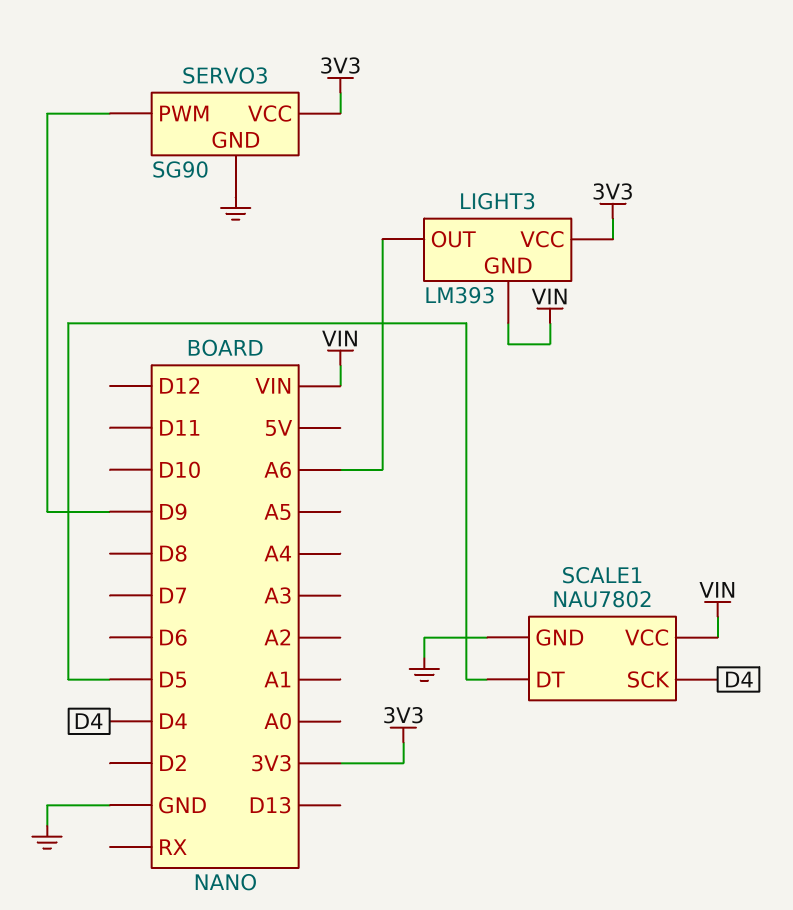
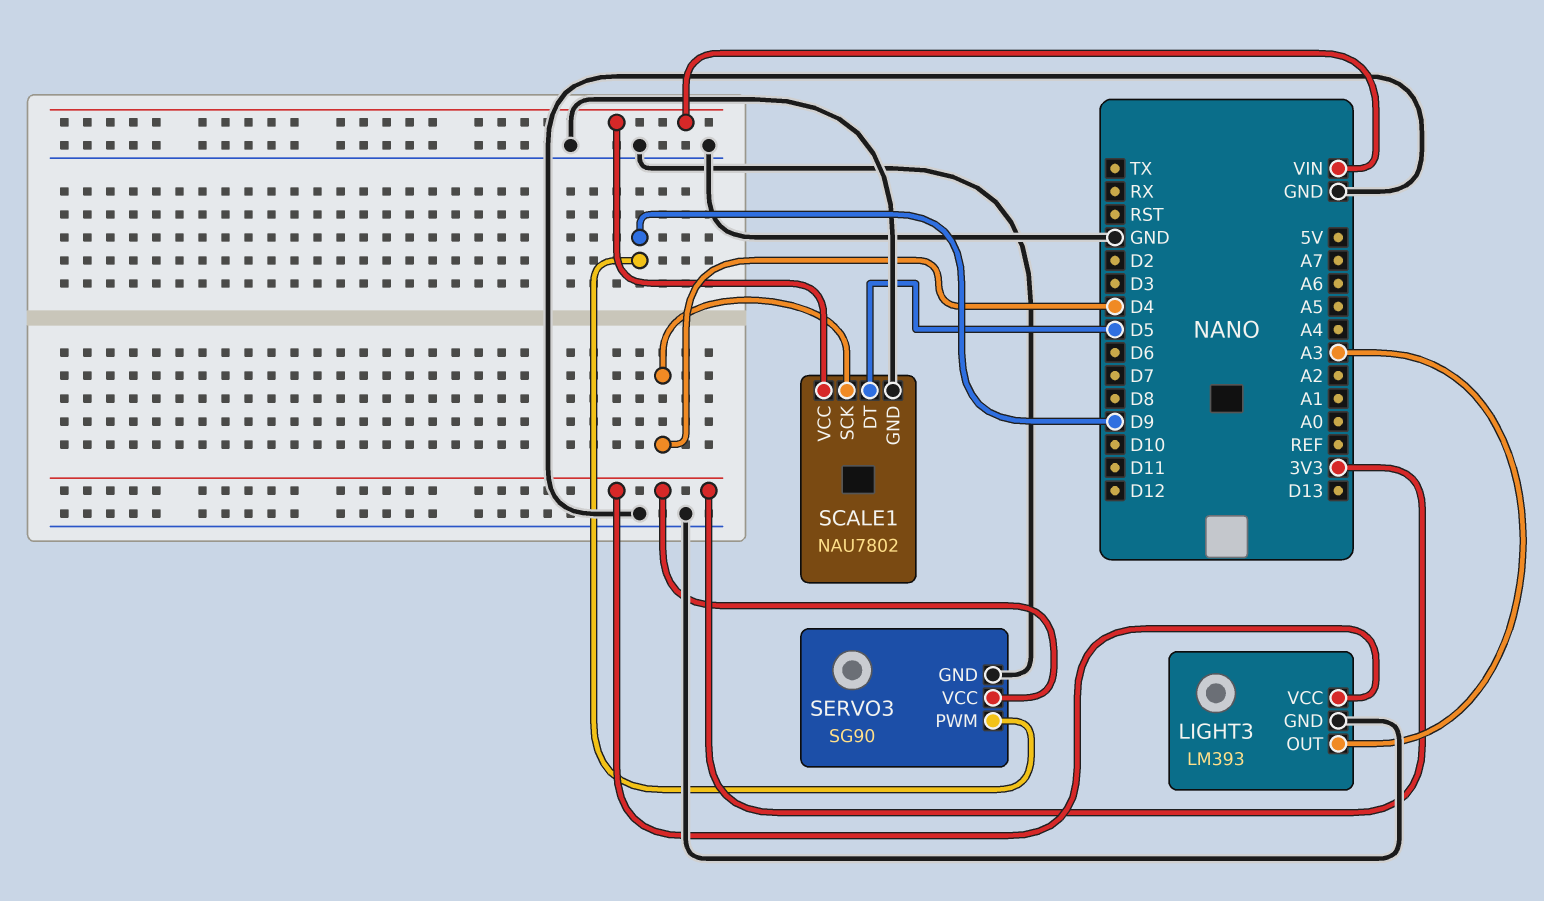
LIGHT3 pin GND: VIN -> GND
LIGHT3 pin OUT: A6 -> A3

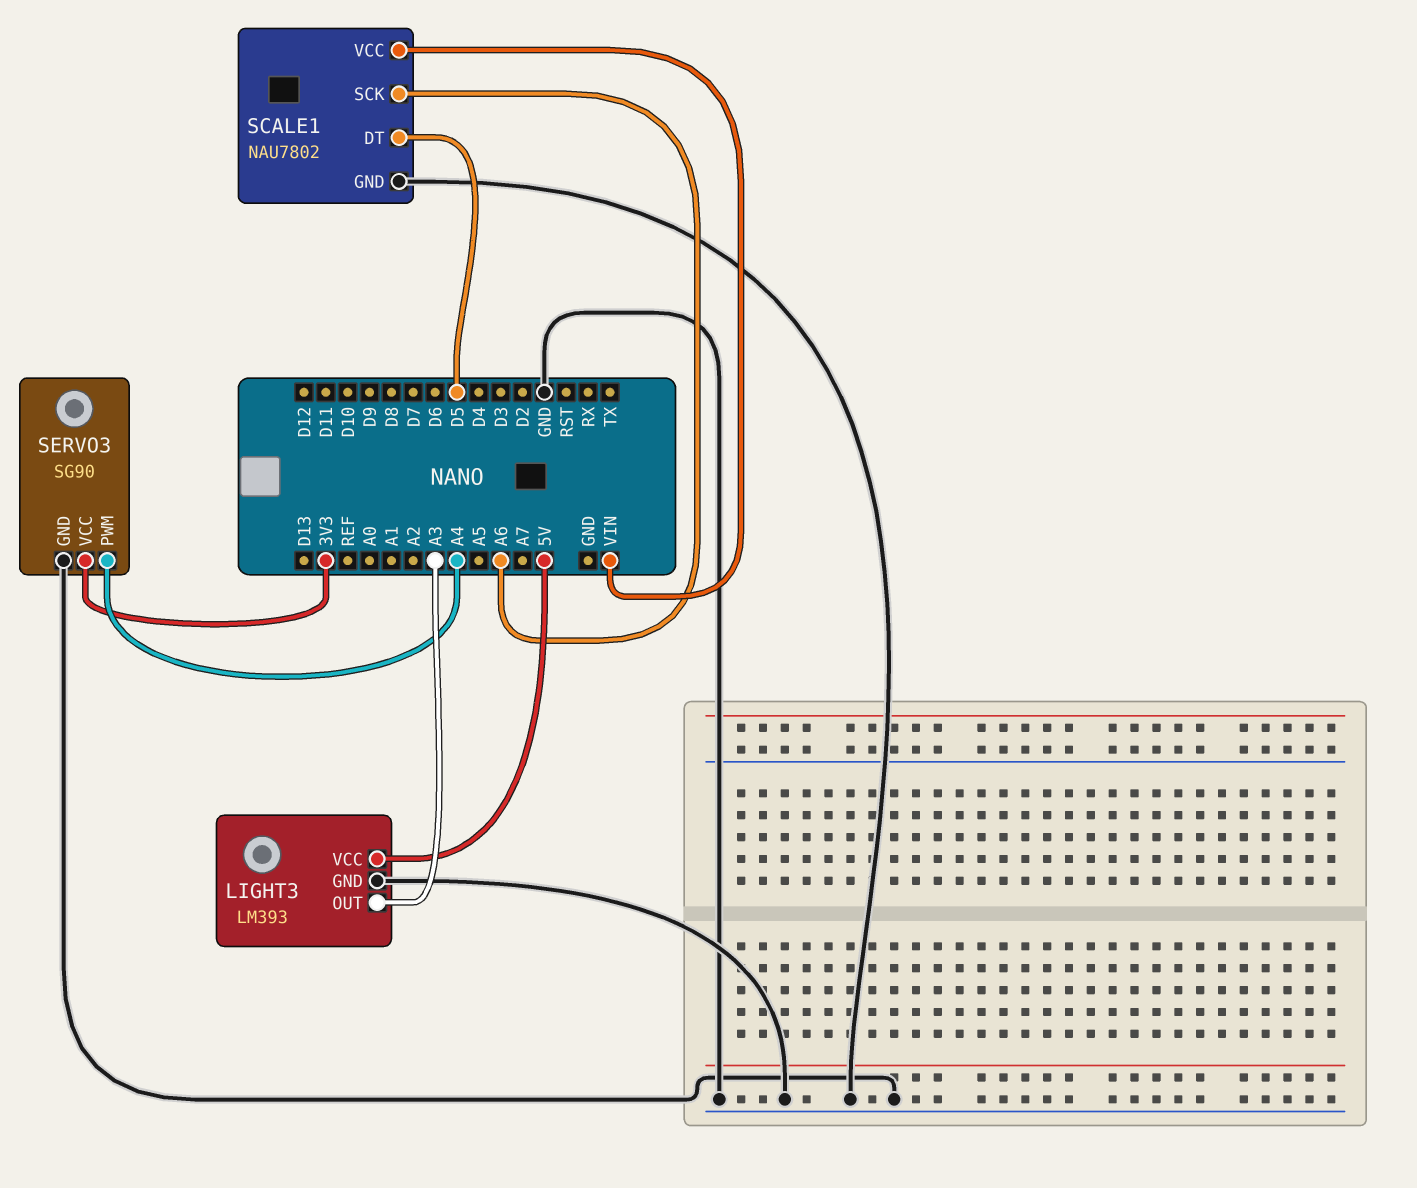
LIGHT3 pin VCC: 3V3 -> 5V
SCALE1 pin SCK: D4 -> A6
SERVO3 pin PWM: D9 -> A4

